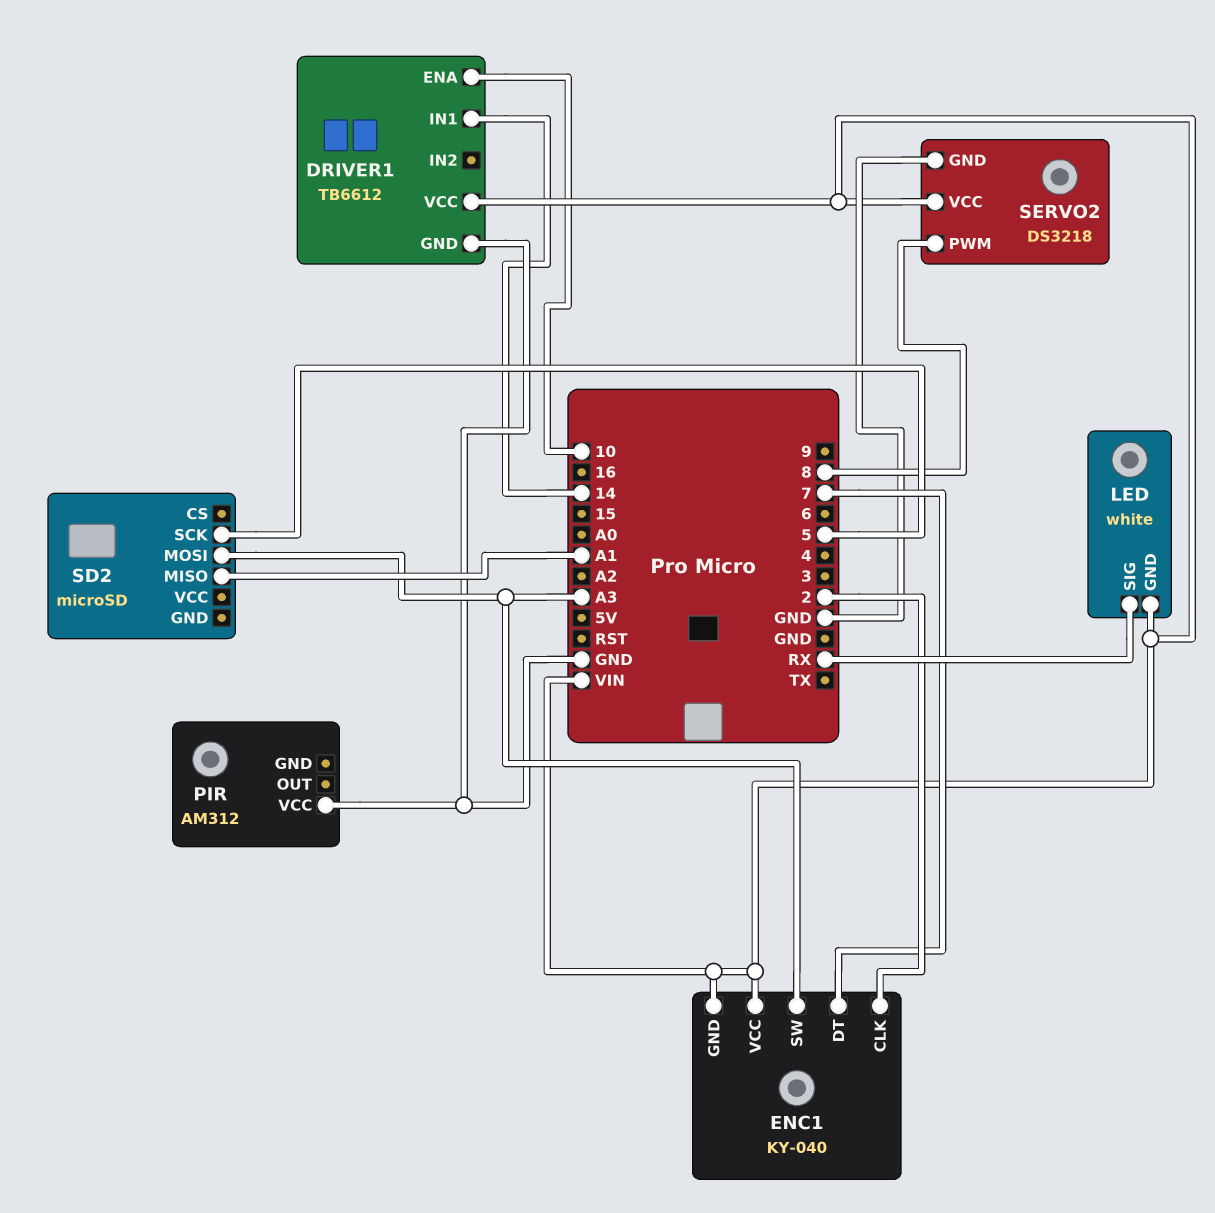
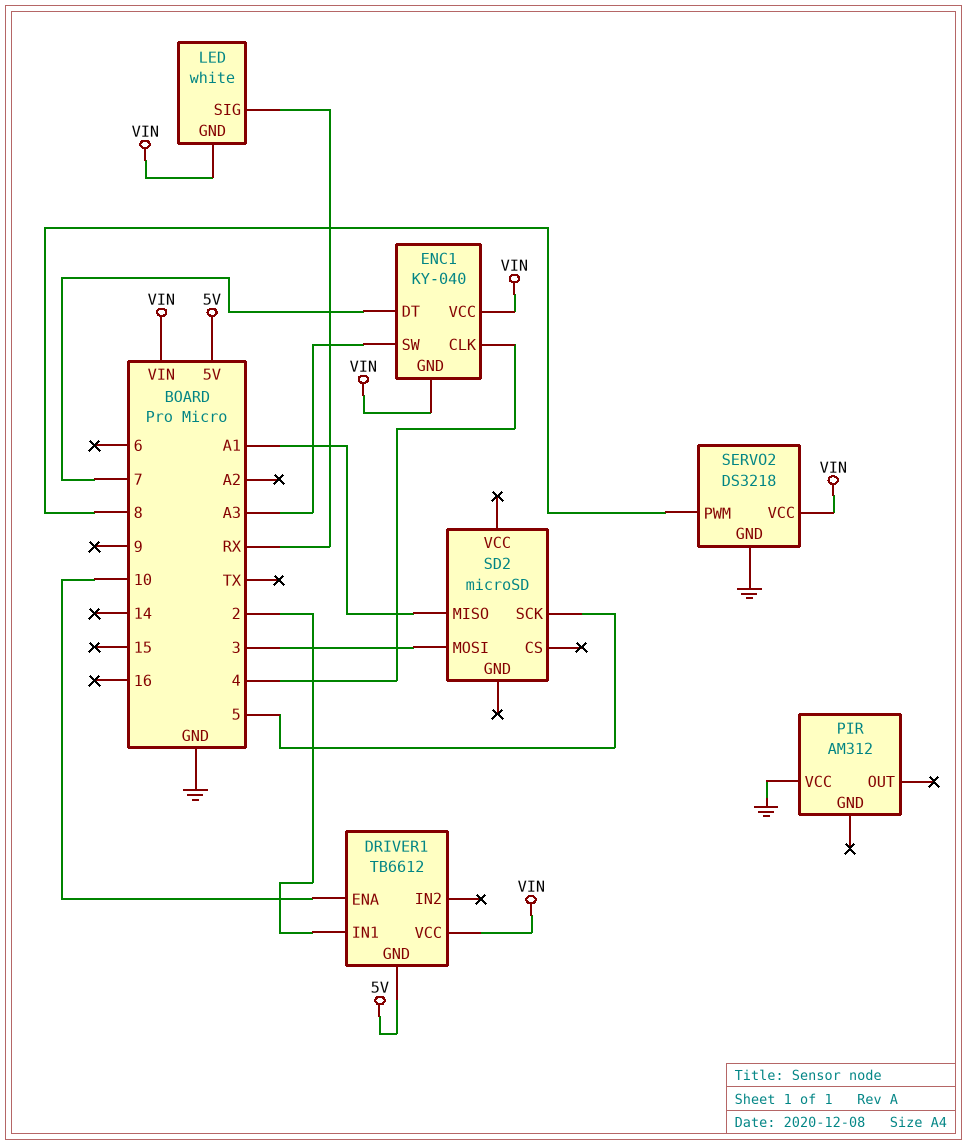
DRIVER1 pin GND: GND -> 5V
DRIVER1 pin IN1: 14 -> 2
ENC1 pin CLK: 2 -> 4
SD2 pin MOSI: A3 -> 3

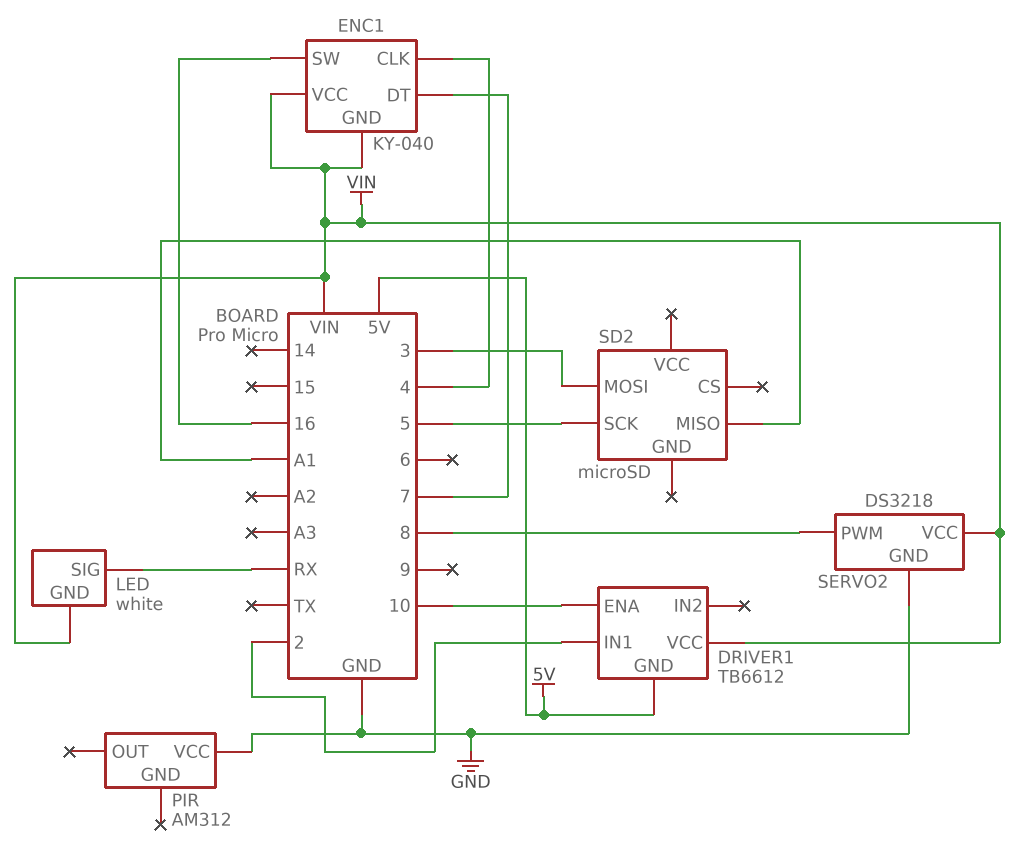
ENC1 pin SW: A3 -> 16

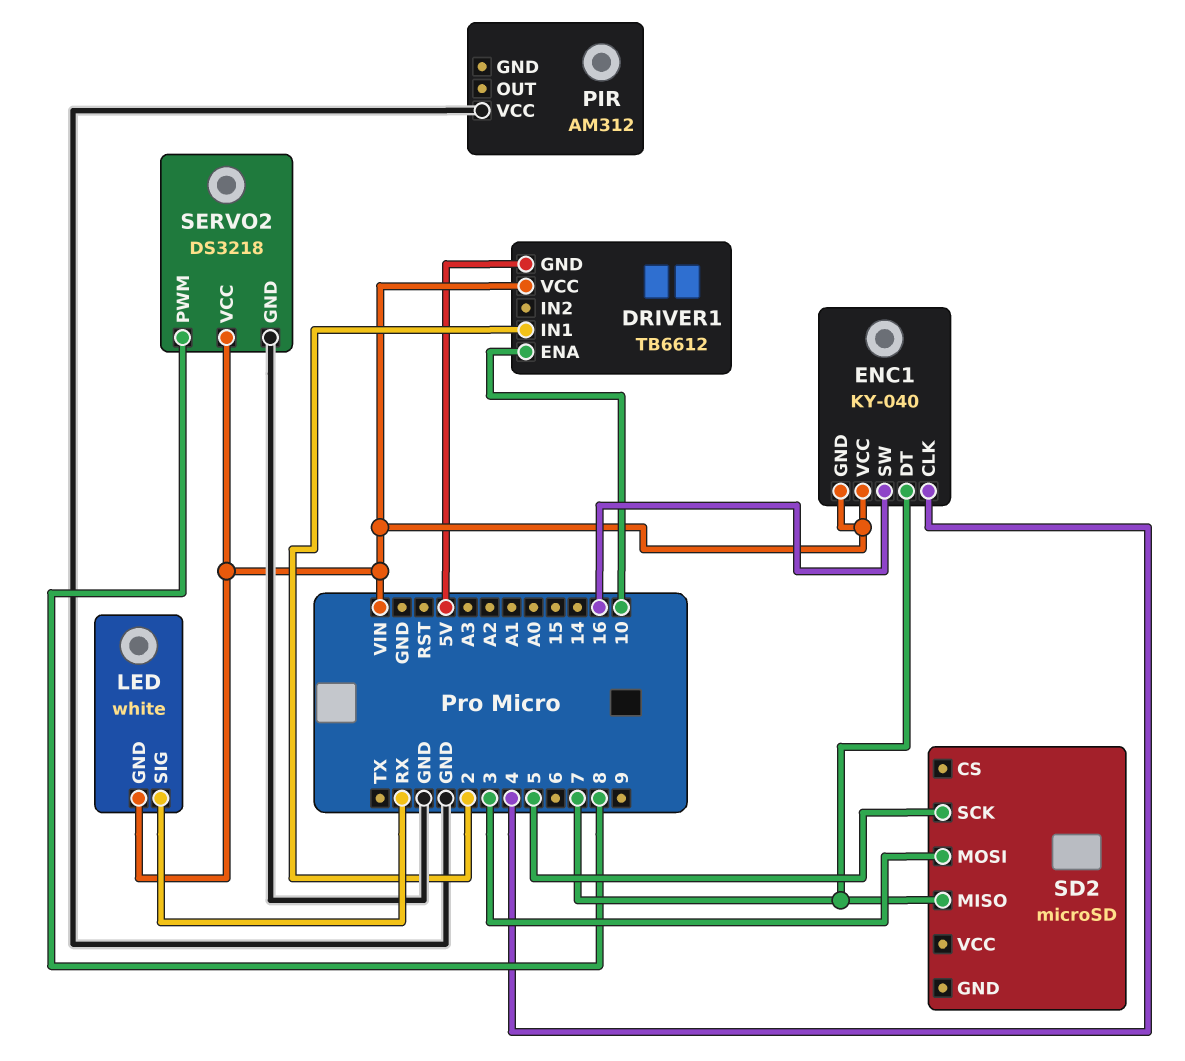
SD2 pin MISO: A1 -> 7

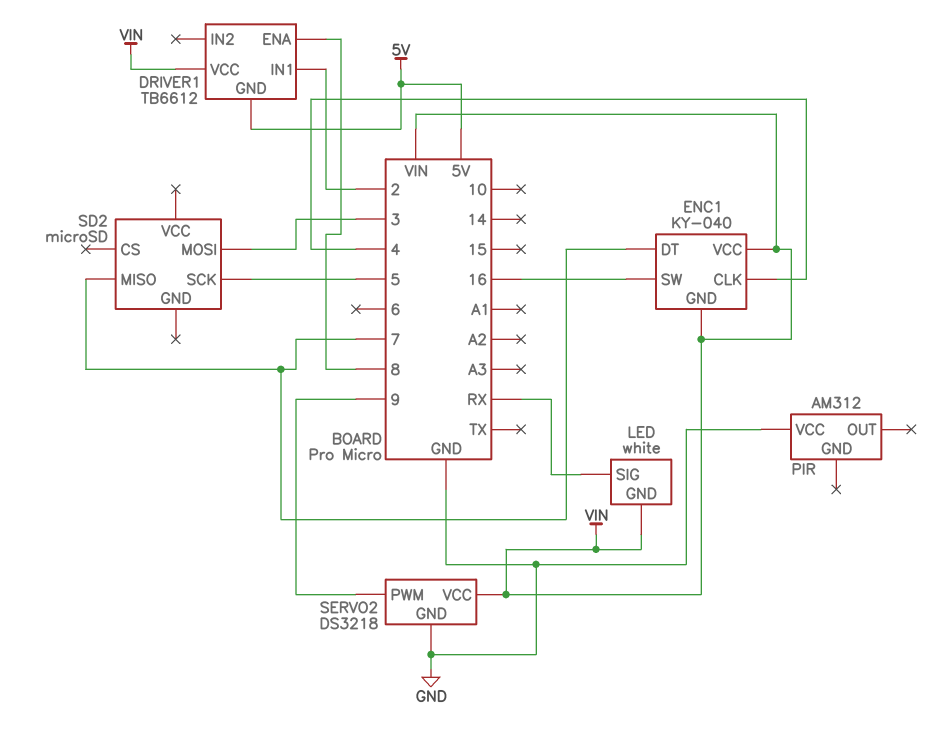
DRIVER1 pin ENA: 10 -> 8
SERVO2 pin PWM: 8 -> 9

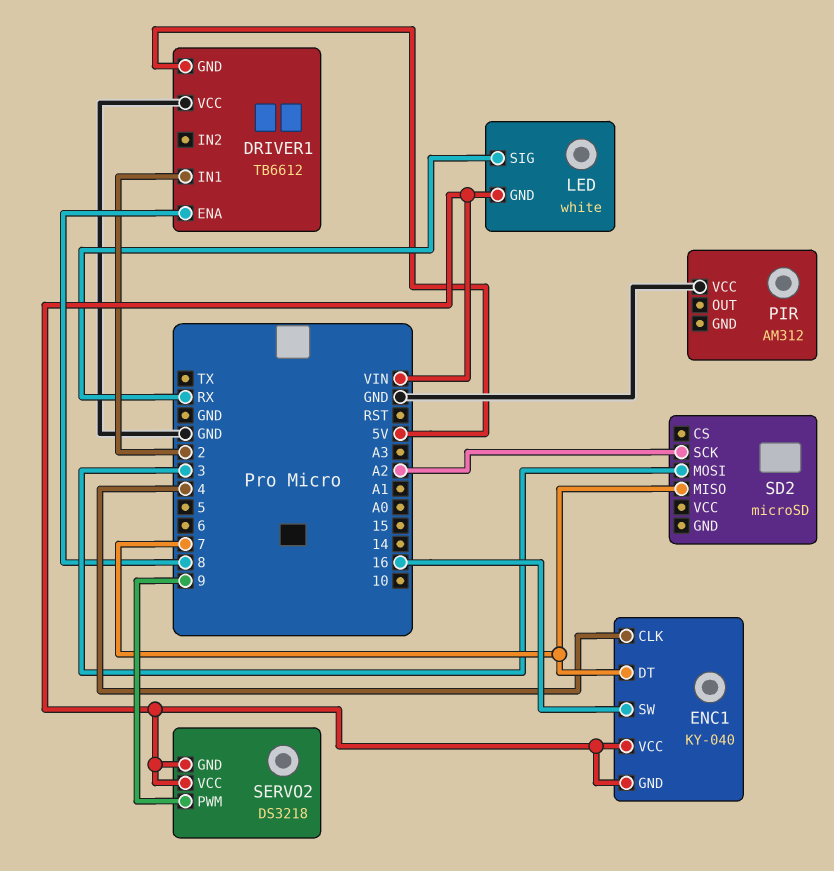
DRIVER1 pin VCC: VIN -> GND
SD2 pin SCK: 5 -> A2
SERVO2 pin GND: GND -> VIN

